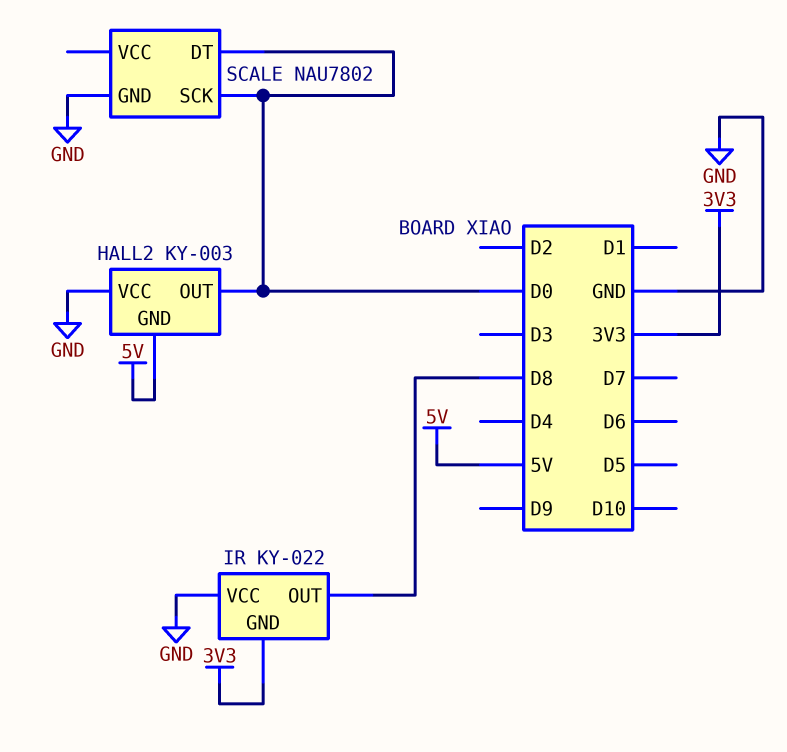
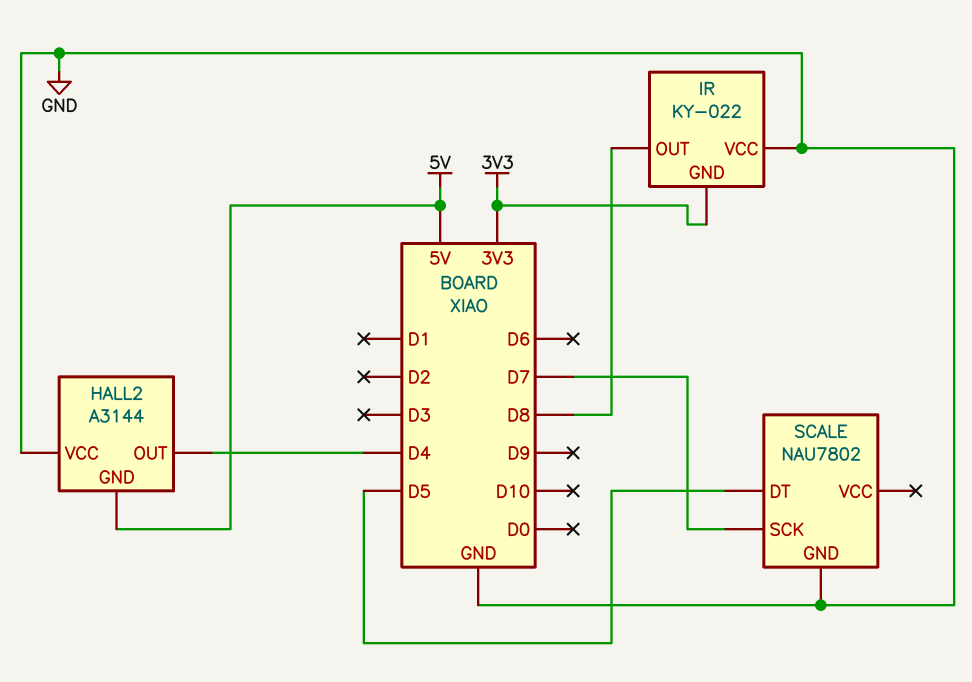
HALL2: KY-003 -> A3144
HALL2 pin OUT: D0 -> D4
SCALE pin DT: D0 -> D5
SCALE pin SCK: D0 -> D7

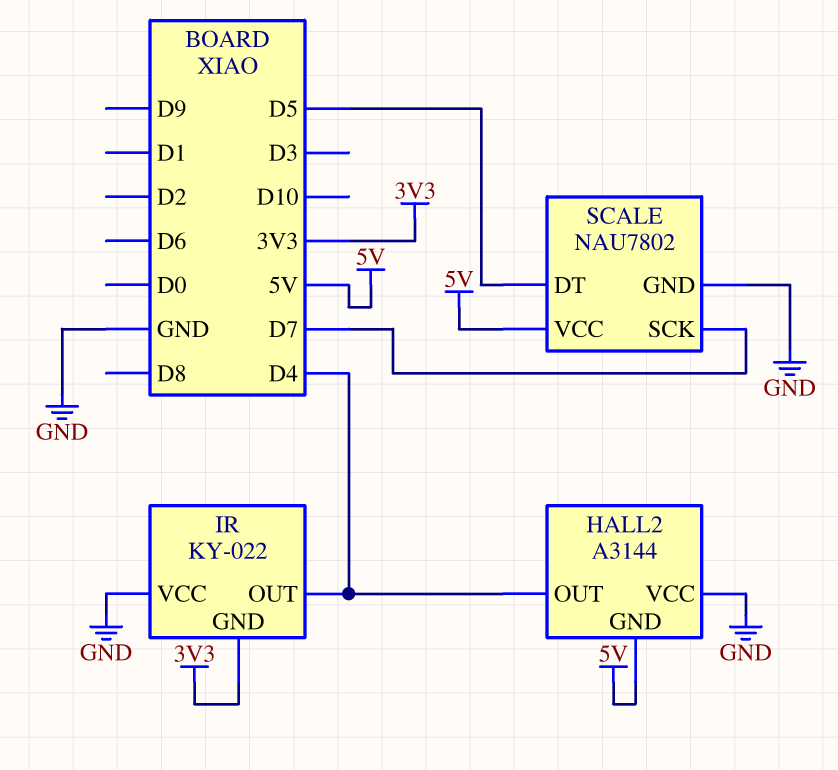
IR pin OUT: D8 -> D4
SCALE pin VCC: none -> 5V

